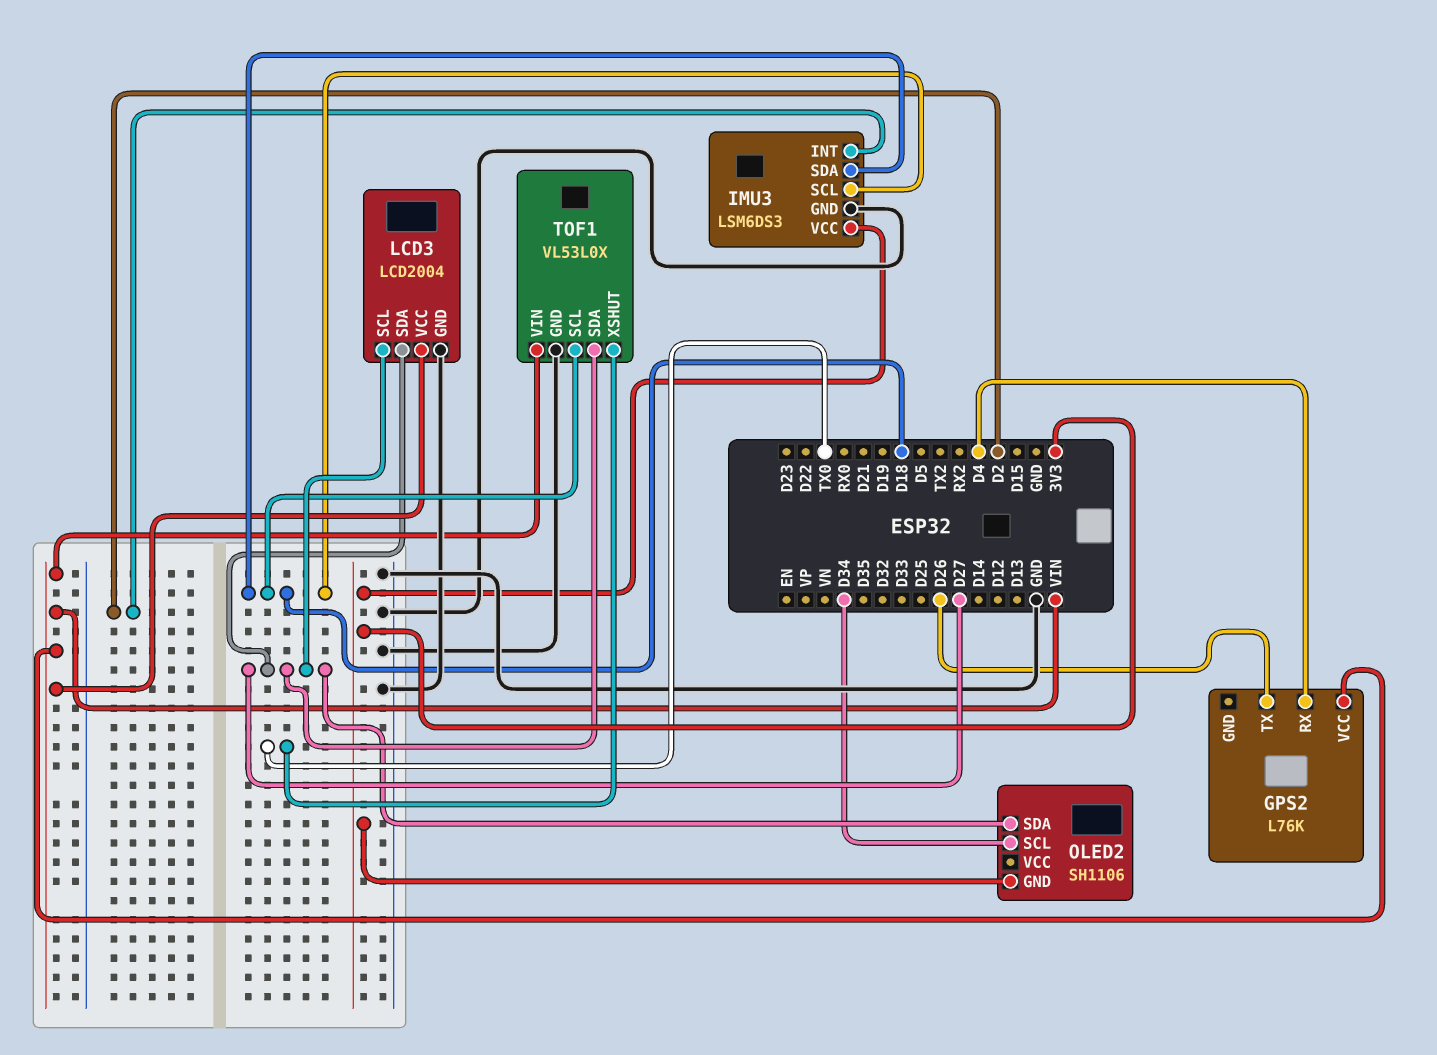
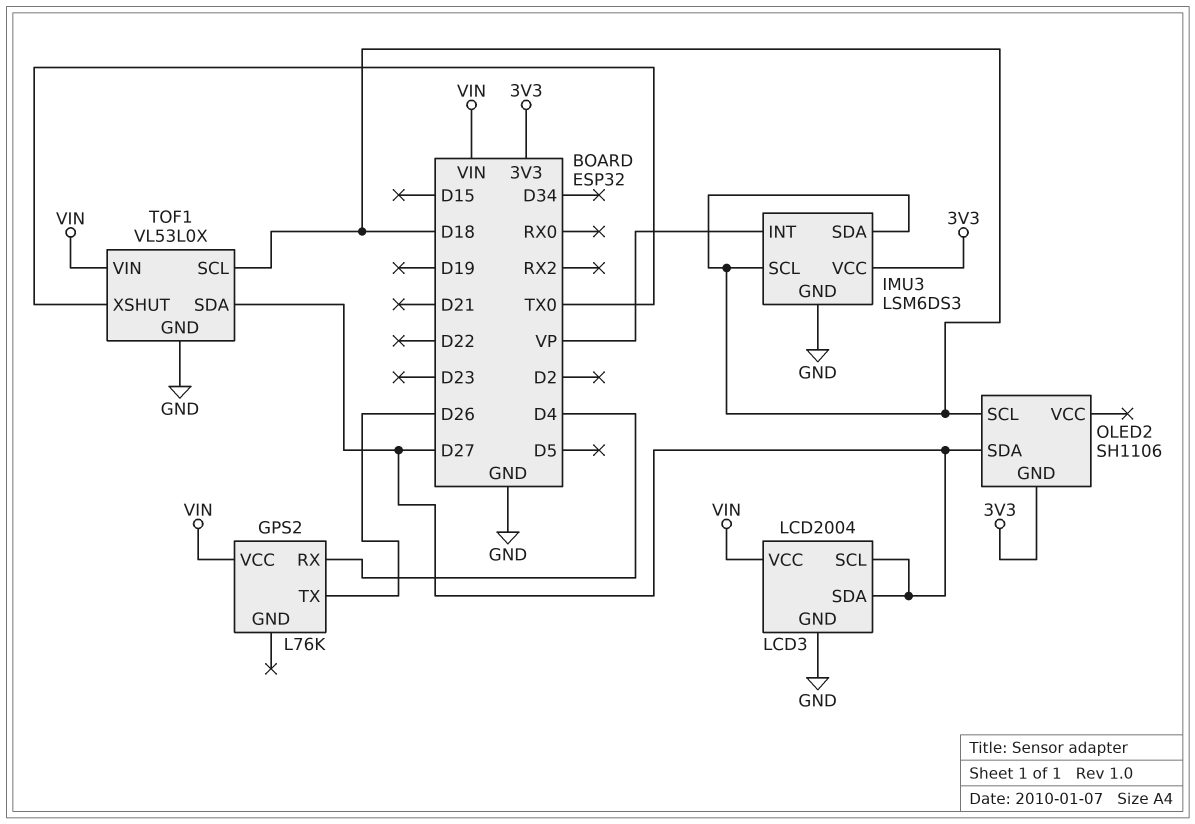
IMU3 pin INT: D2 -> VP
OLED2 pin SCL: D34 -> D18

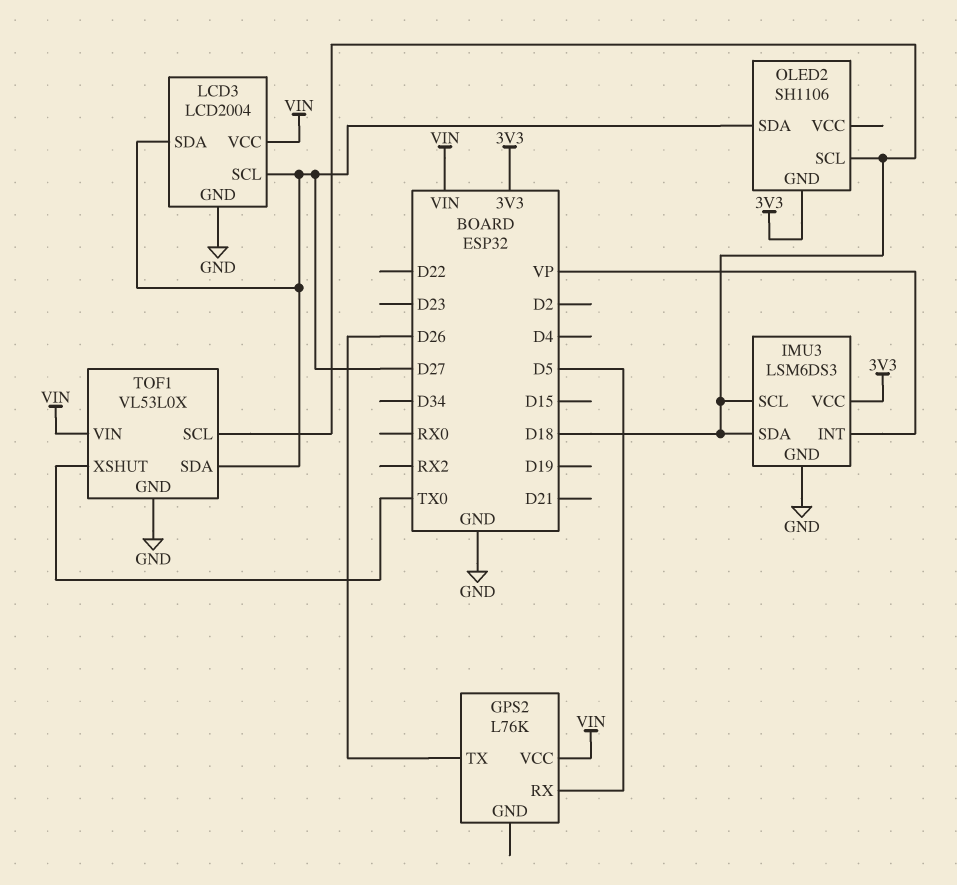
GPS2 pin RX: D4 -> D5

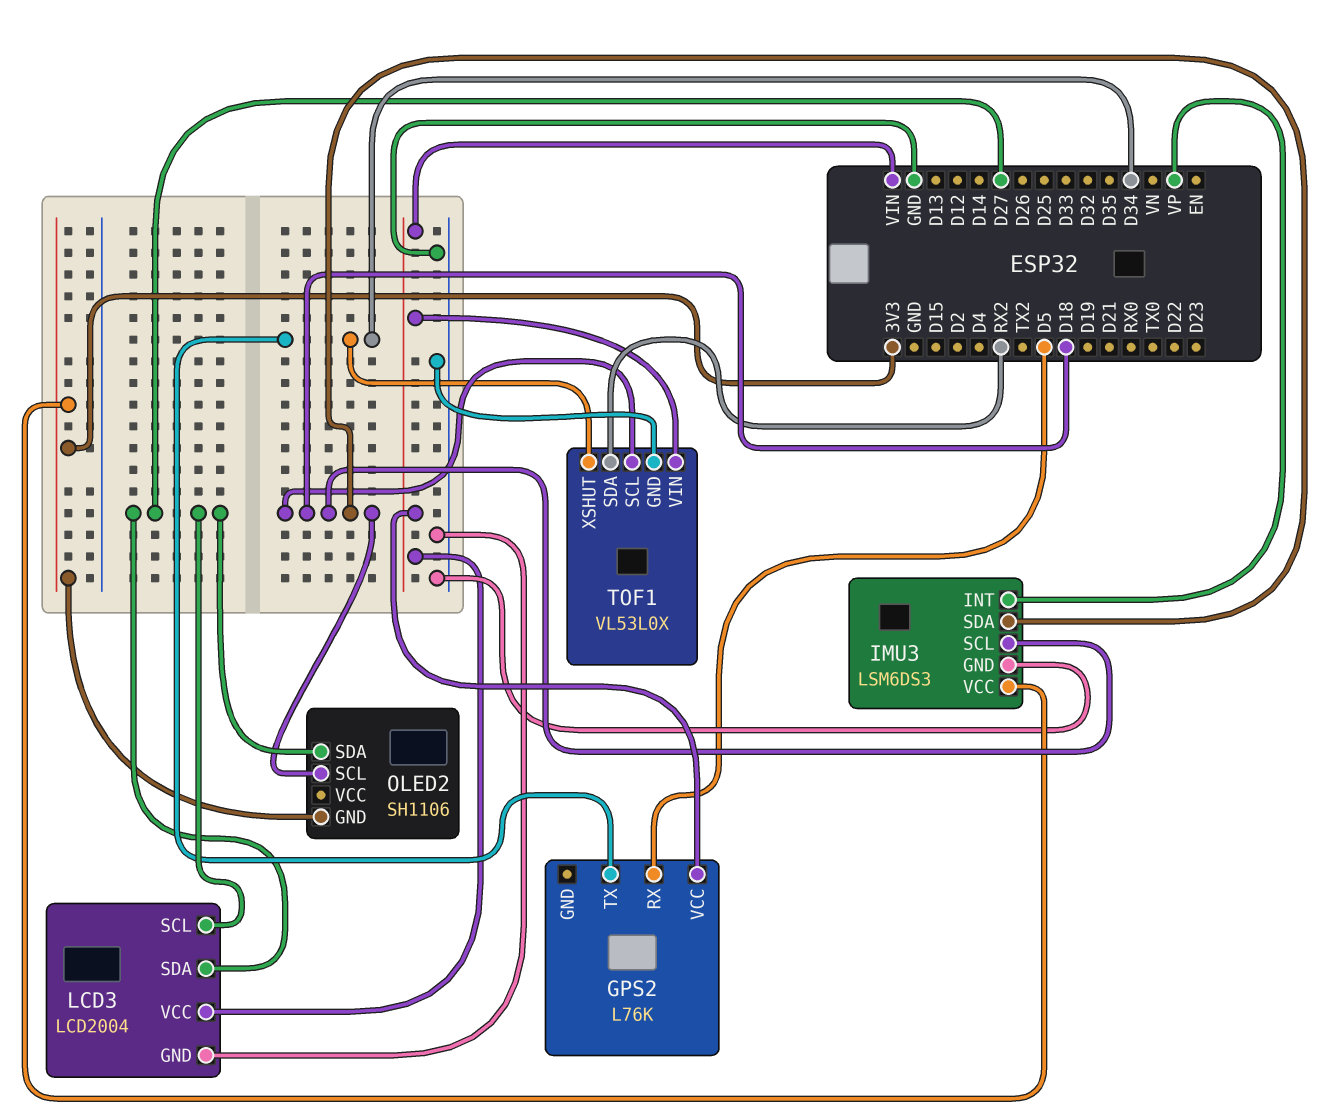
GPS2 pin TX: D26 -> D34
TOF1 pin SDA: D27 -> RX2
TOF1 pin XSHUT: TX0 -> D34

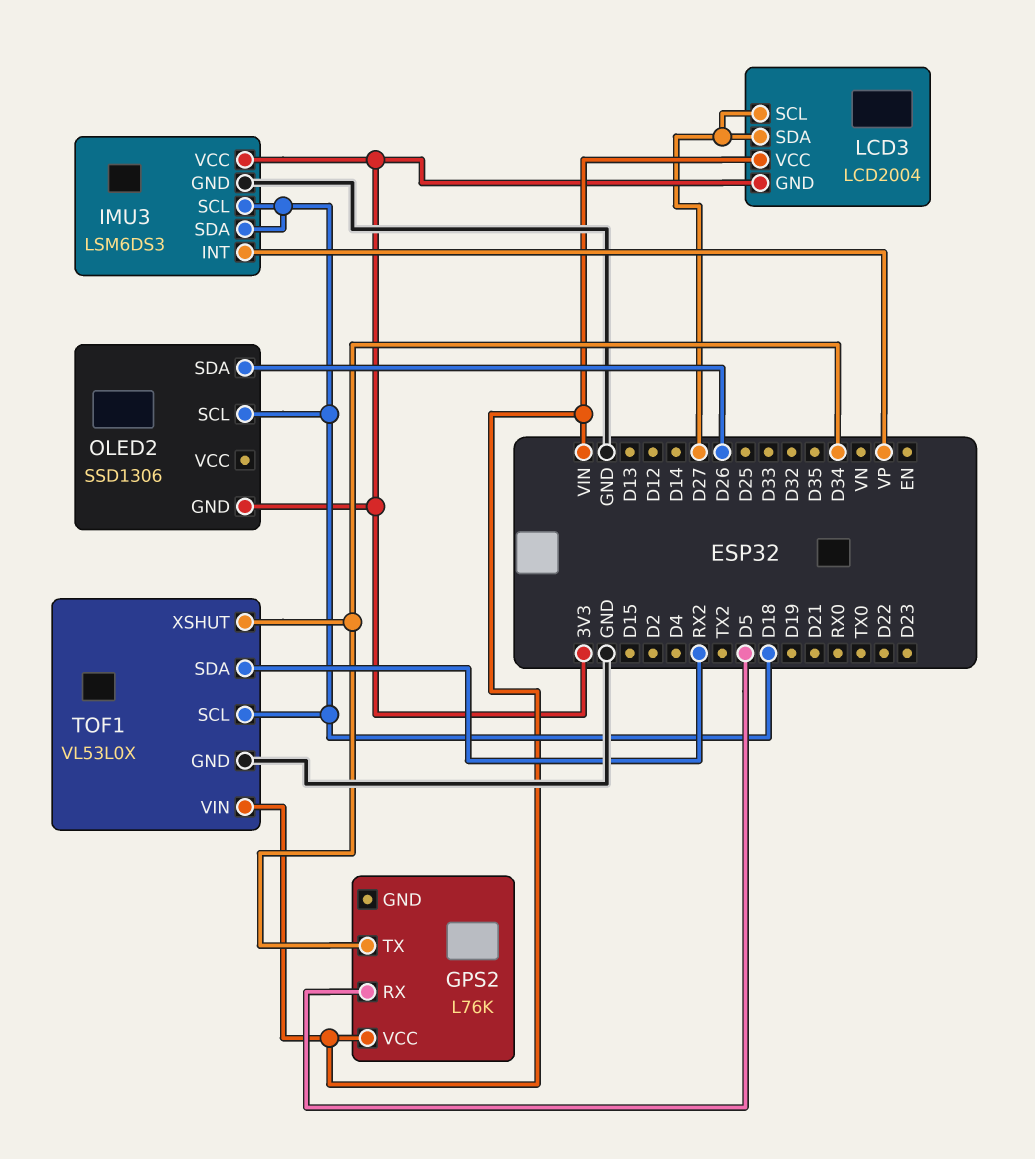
LCD3 pin GND: GND -> 3V3
OLED2: SH1106 -> SSD1306
OLED2 pin SDA: D27 -> D26

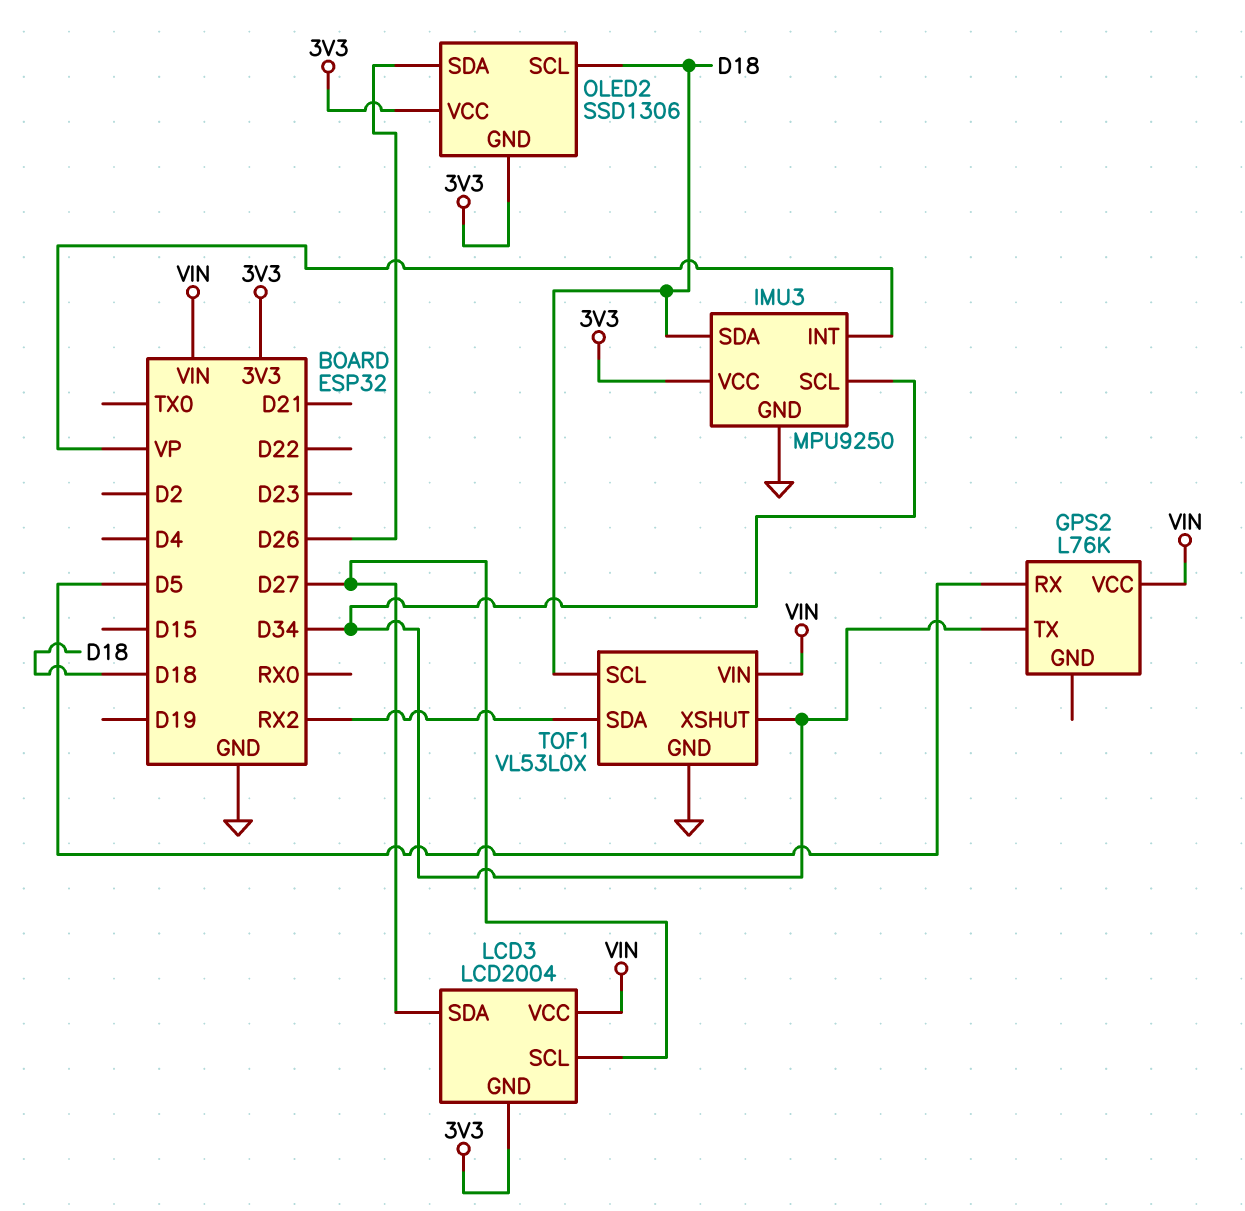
IMU3: LSM6DS3 -> MPU9250
IMU3 pin SCL: D18 -> D34
OLED2 pin VCC: none -> 3V3

